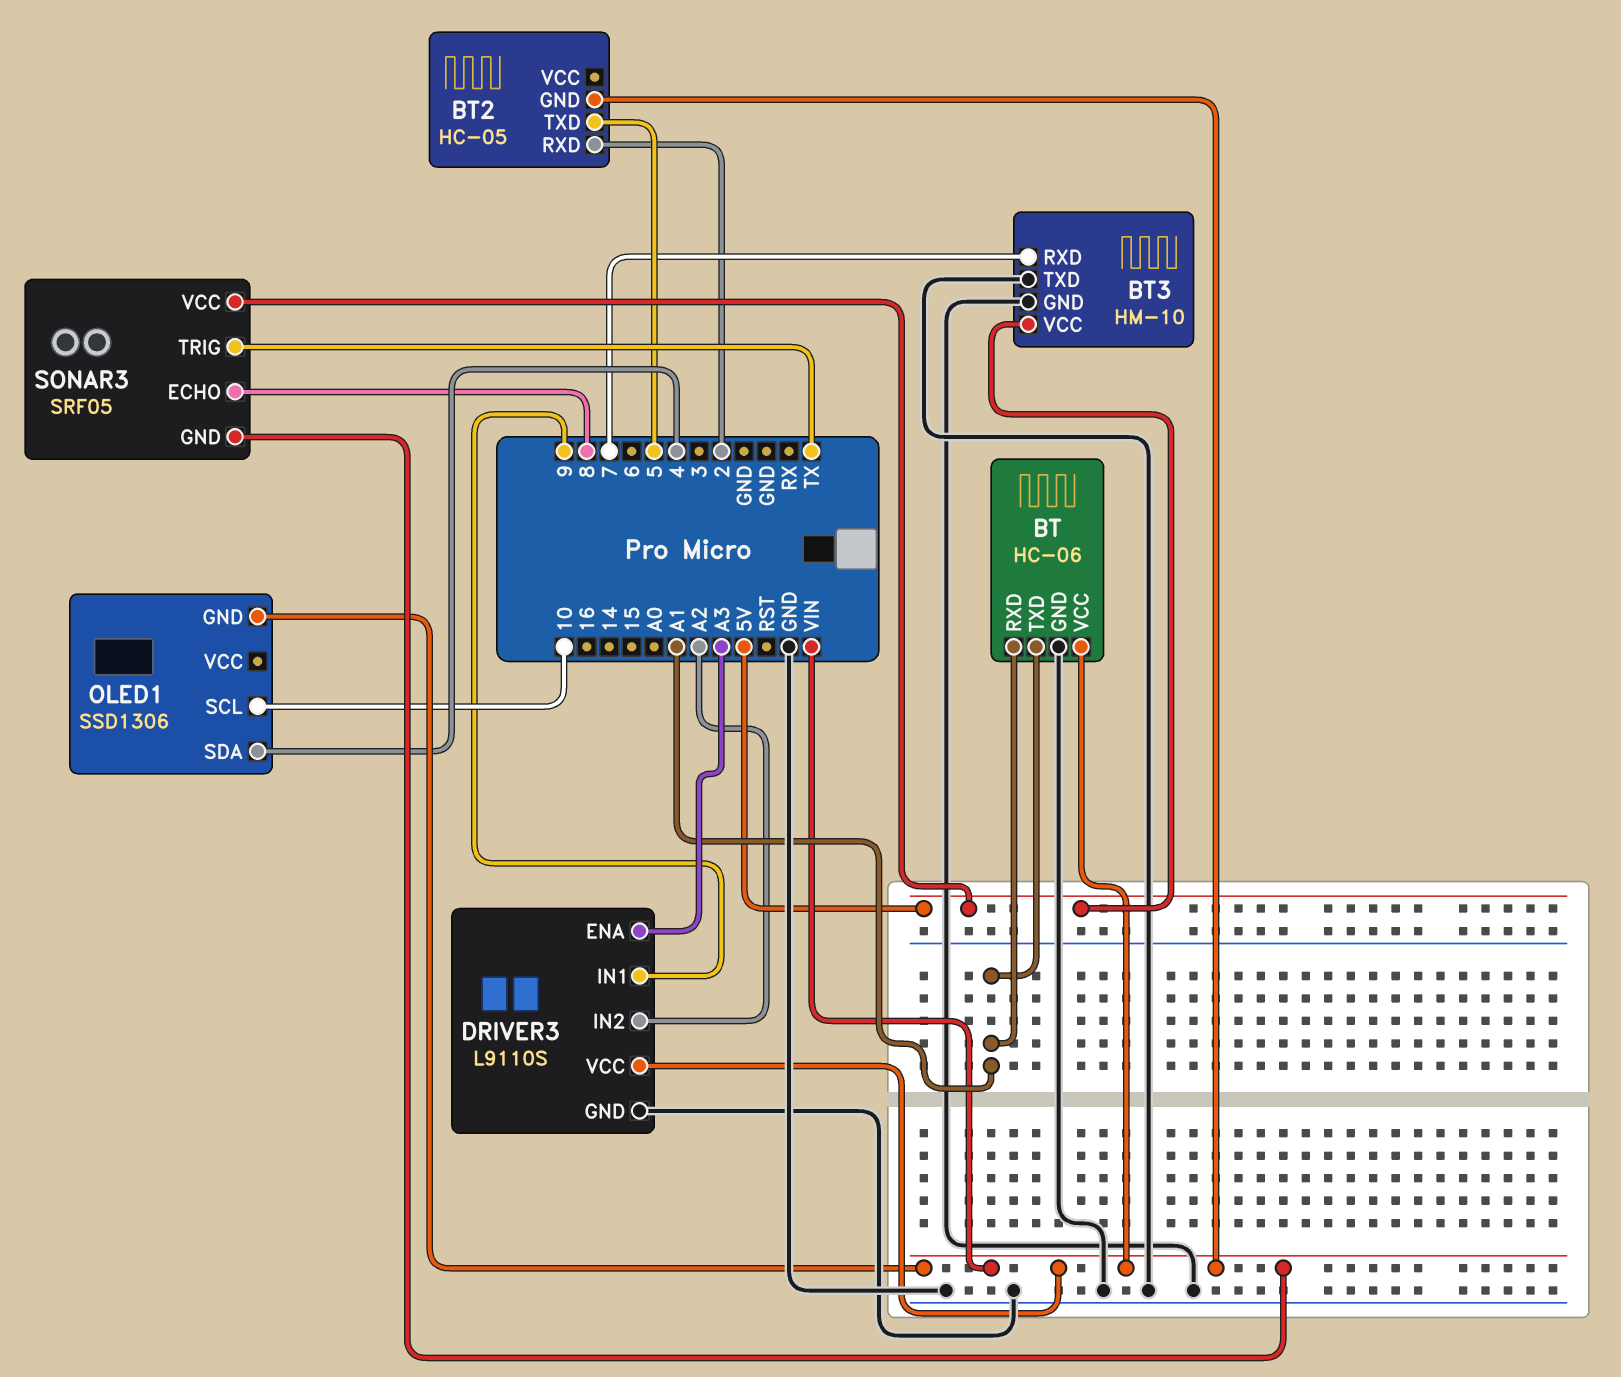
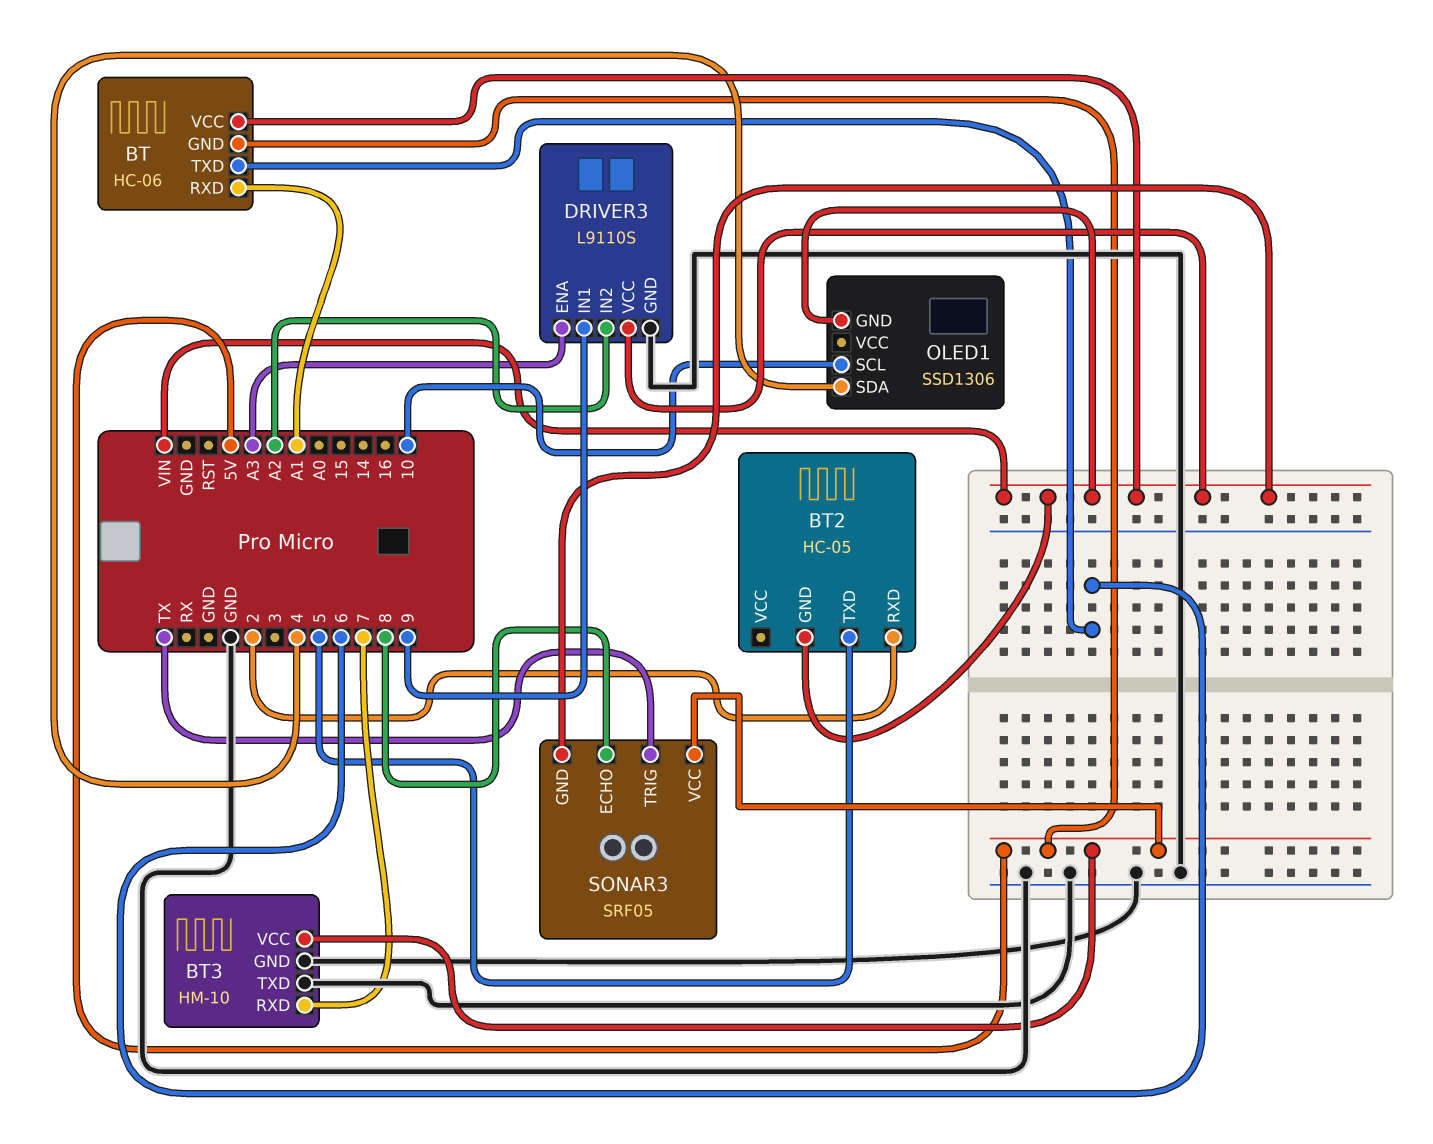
BT pin GND: GND -> 5V
BT pin TXD: A1 -> 6

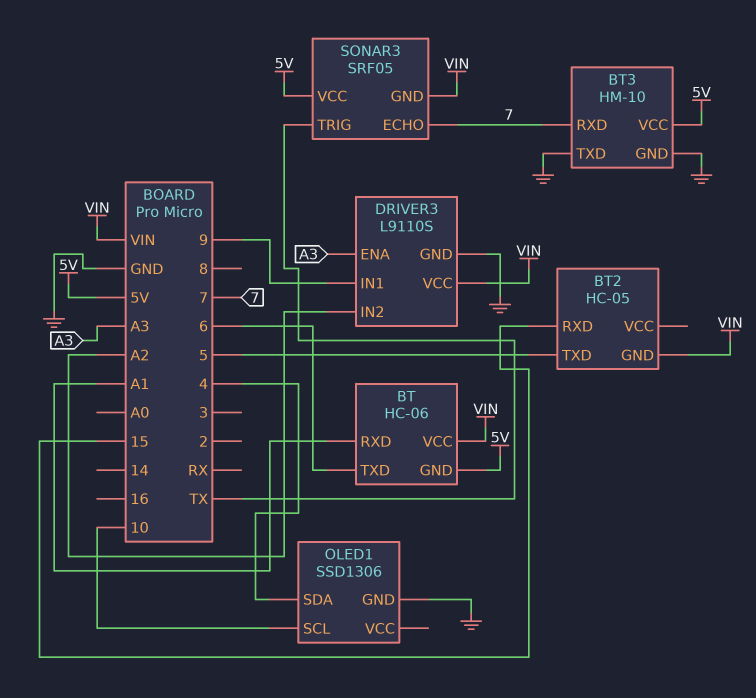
BT2 pin RXD: 2 -> 15
OLED1 pin GND: VIN -> GND
SONAR3 pin ECHO: 8 -> 7

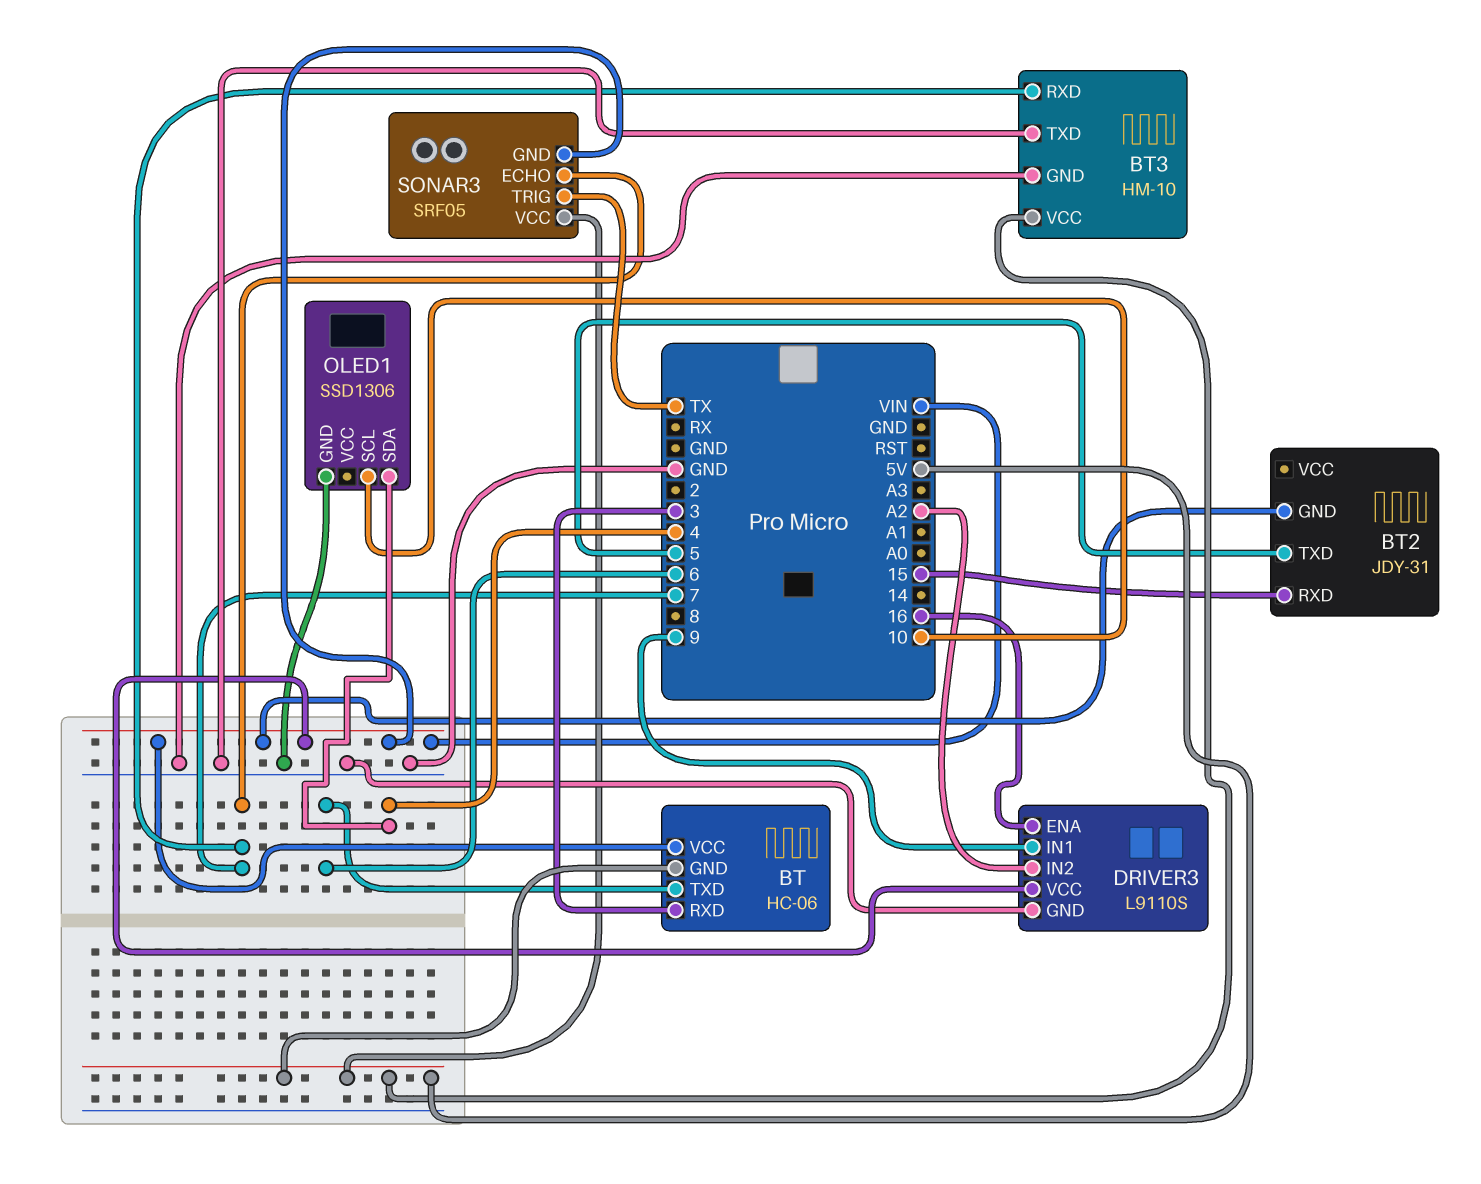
BT pin RXD: A1 -> 3
BT2: HC-05 -> JDY-31
DRIVER3 pin ENA: A3 -> 16

